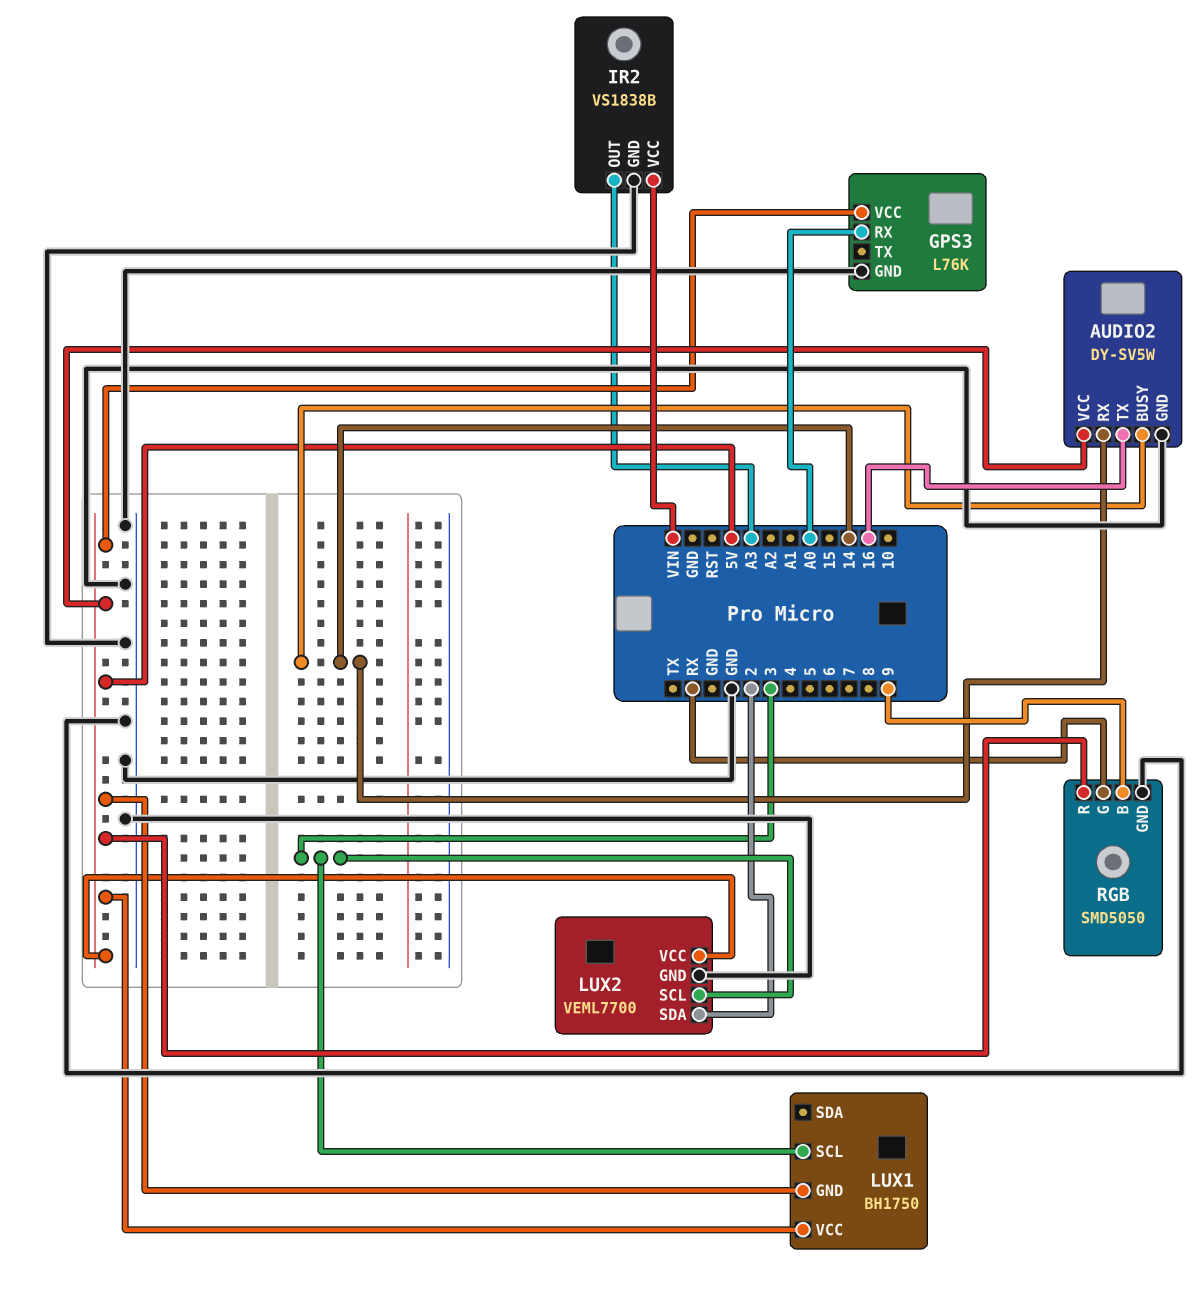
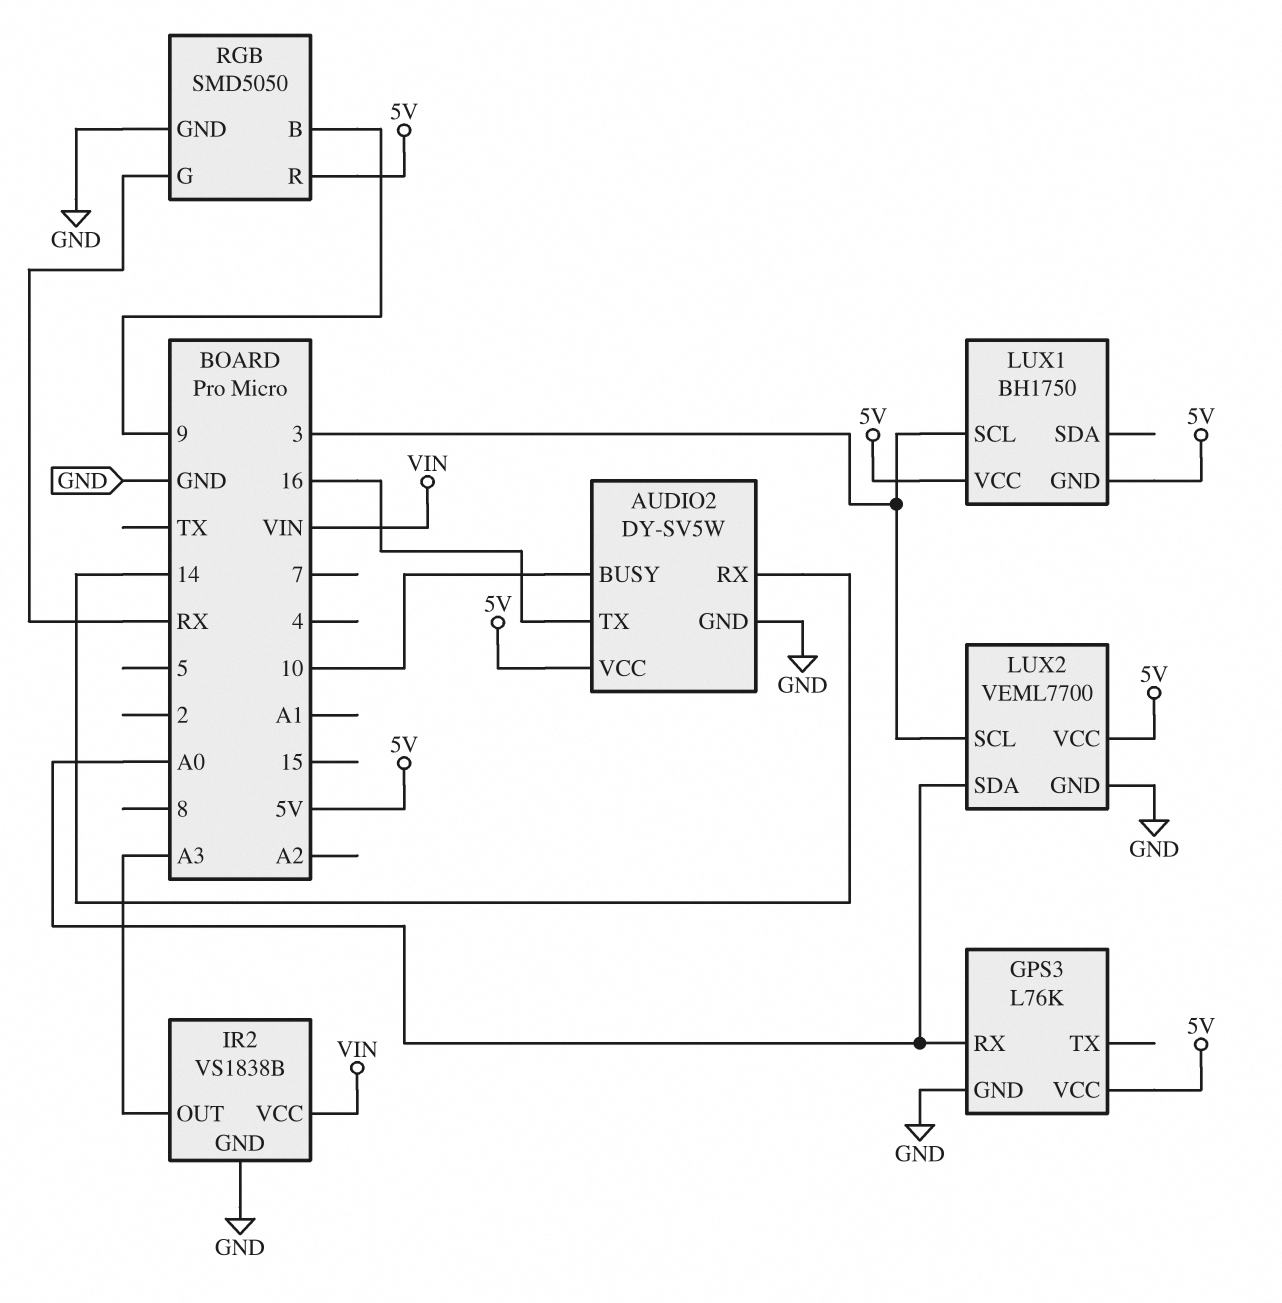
AUDIO2 pin BUSY: 14 -> 10
LUX2 pin SDA: 2 -> A0

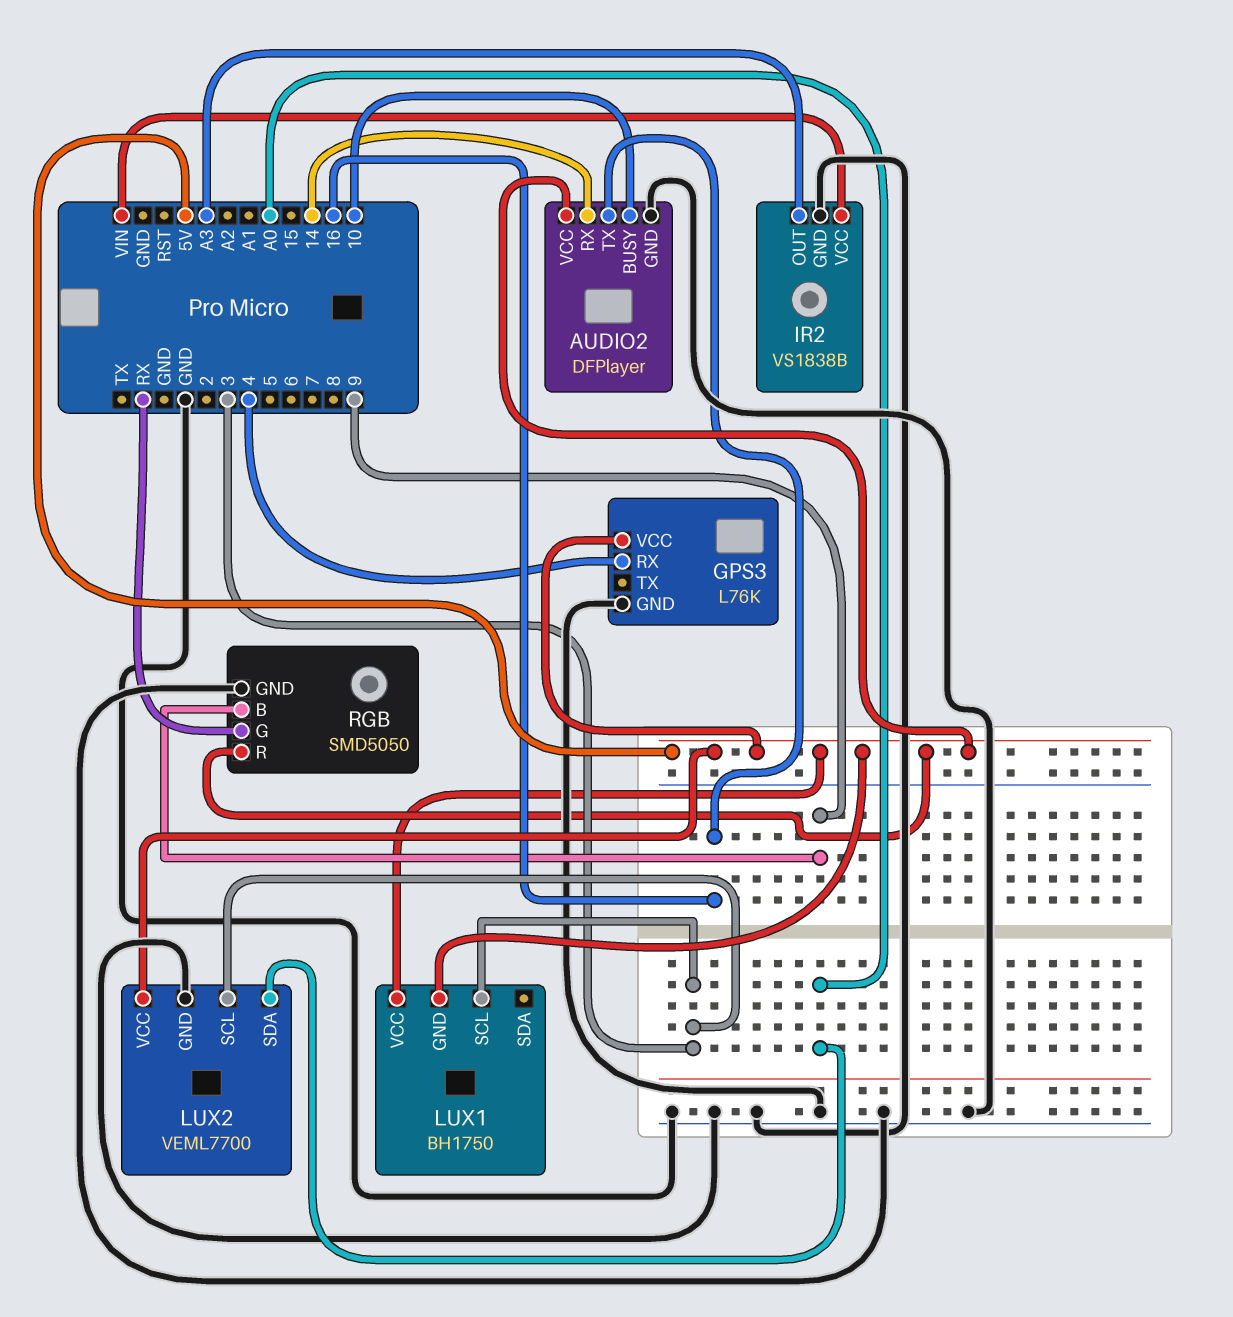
AUDIO2: DY-SV5W -> DFPlayer
GPS3 pin RX: A0 -> 4

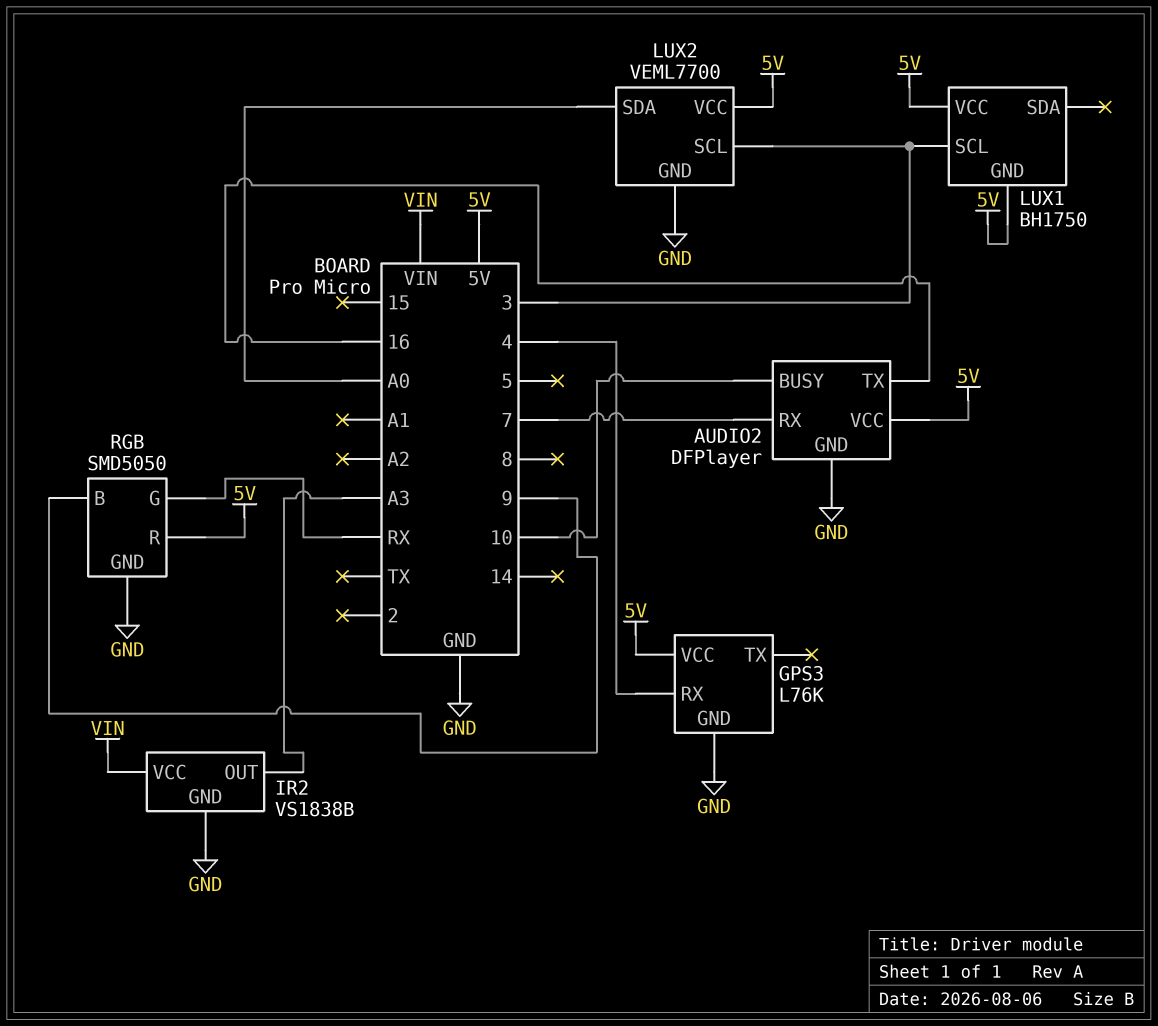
AUDIO2 pin RX: 14 -> 7

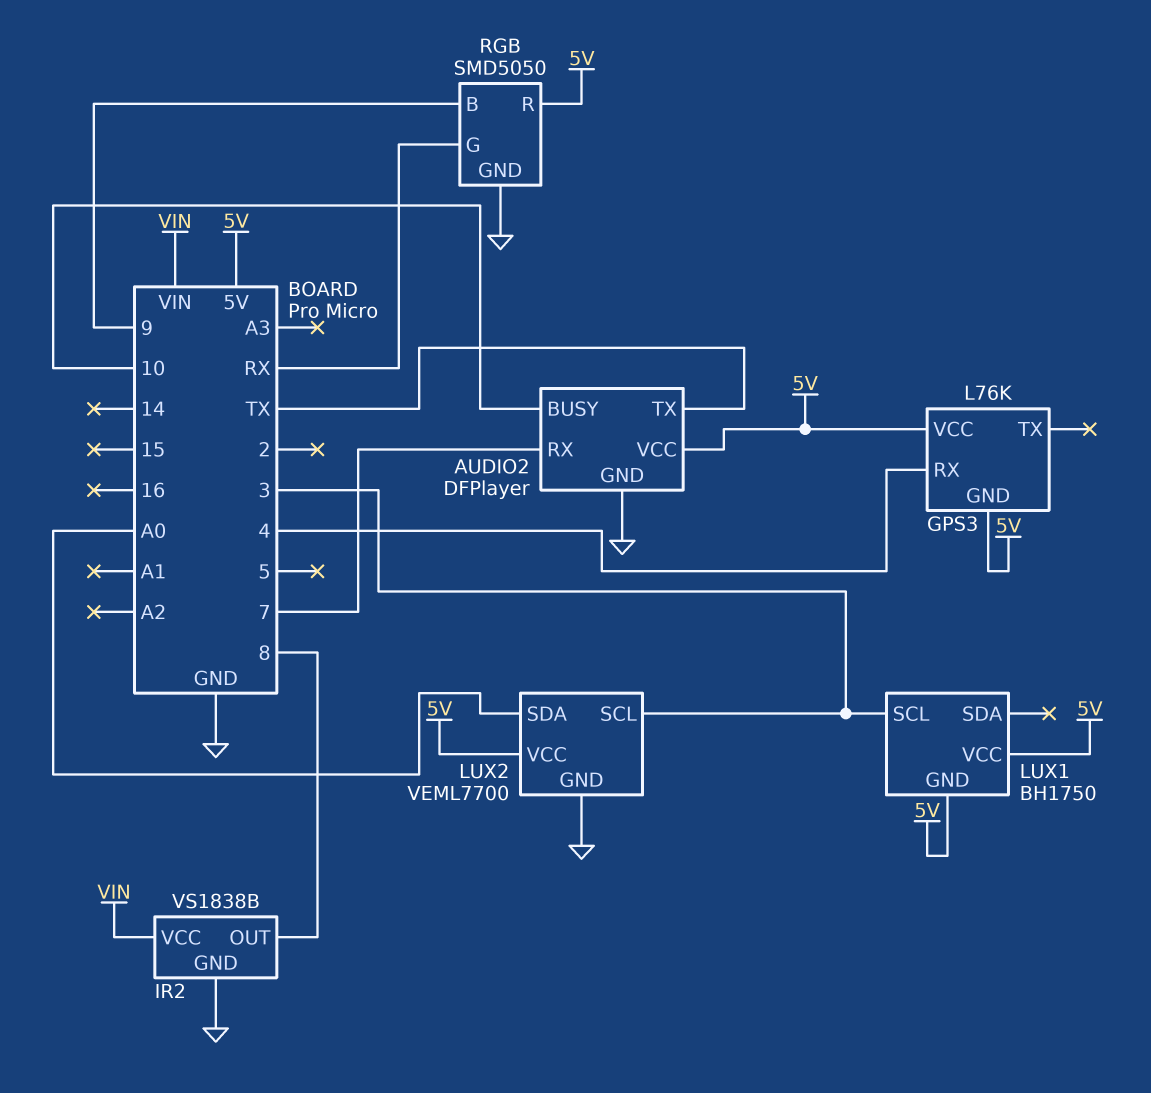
AUDIO2 pin TX: 16 -> TX
GPS3 pin GND: GND -> 5V
IR2 pin OUT: A3 -> 8

